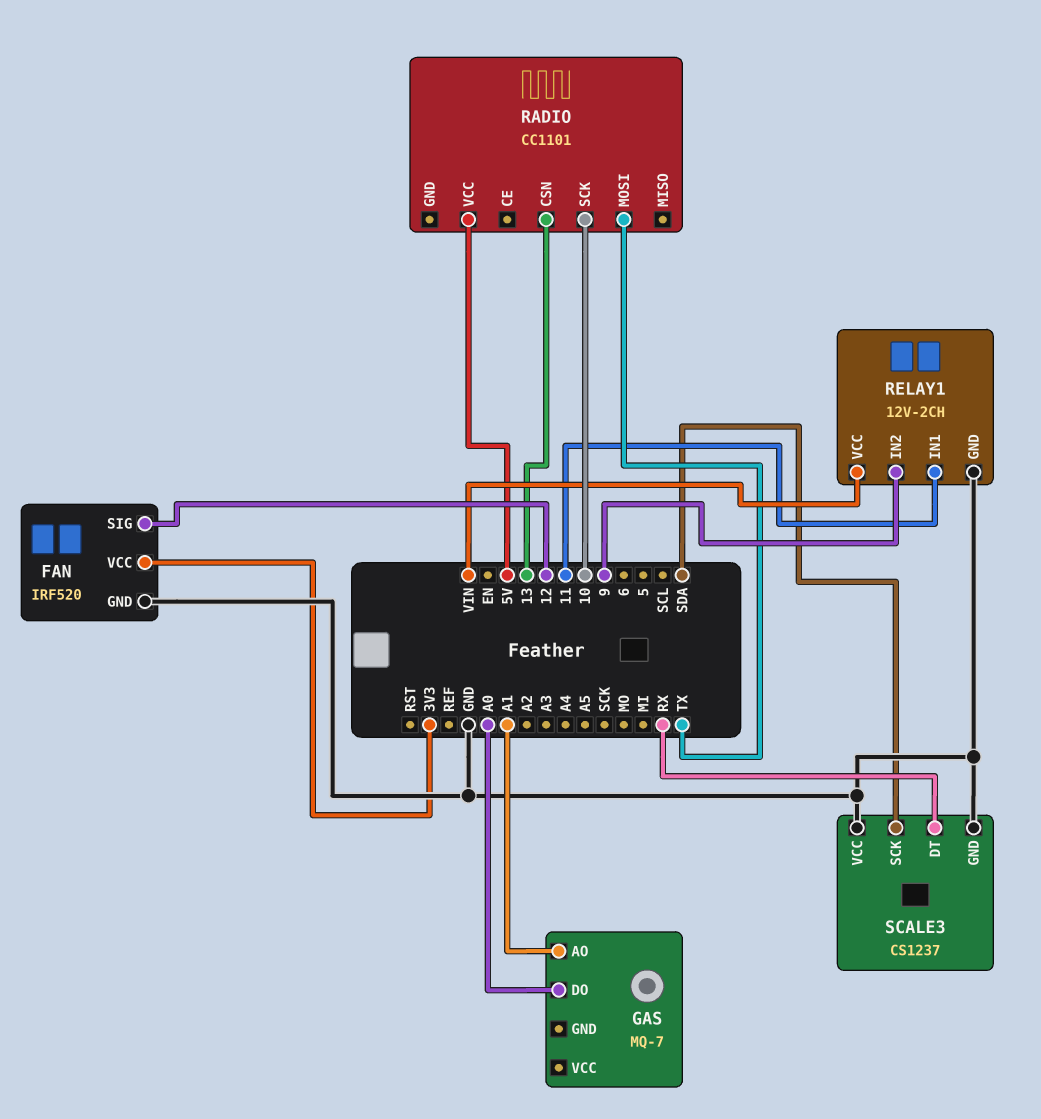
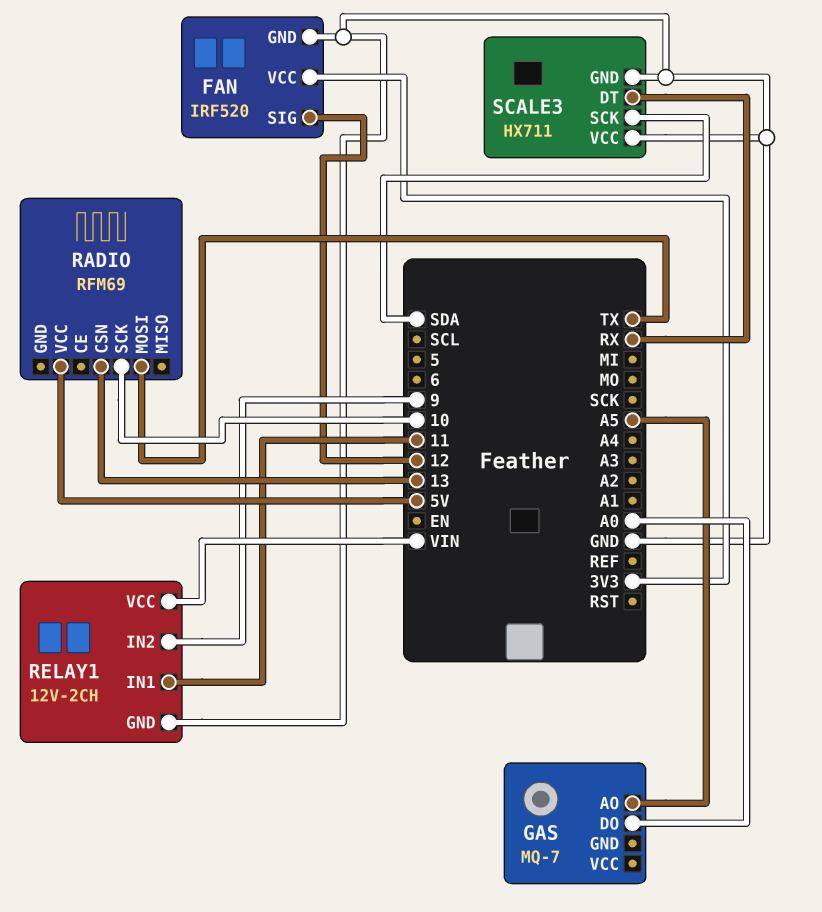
GAS pin AO: A1 -> A5
RADIO: CC1101 -> RFM69
SCALE3: CS1237 -> HX711

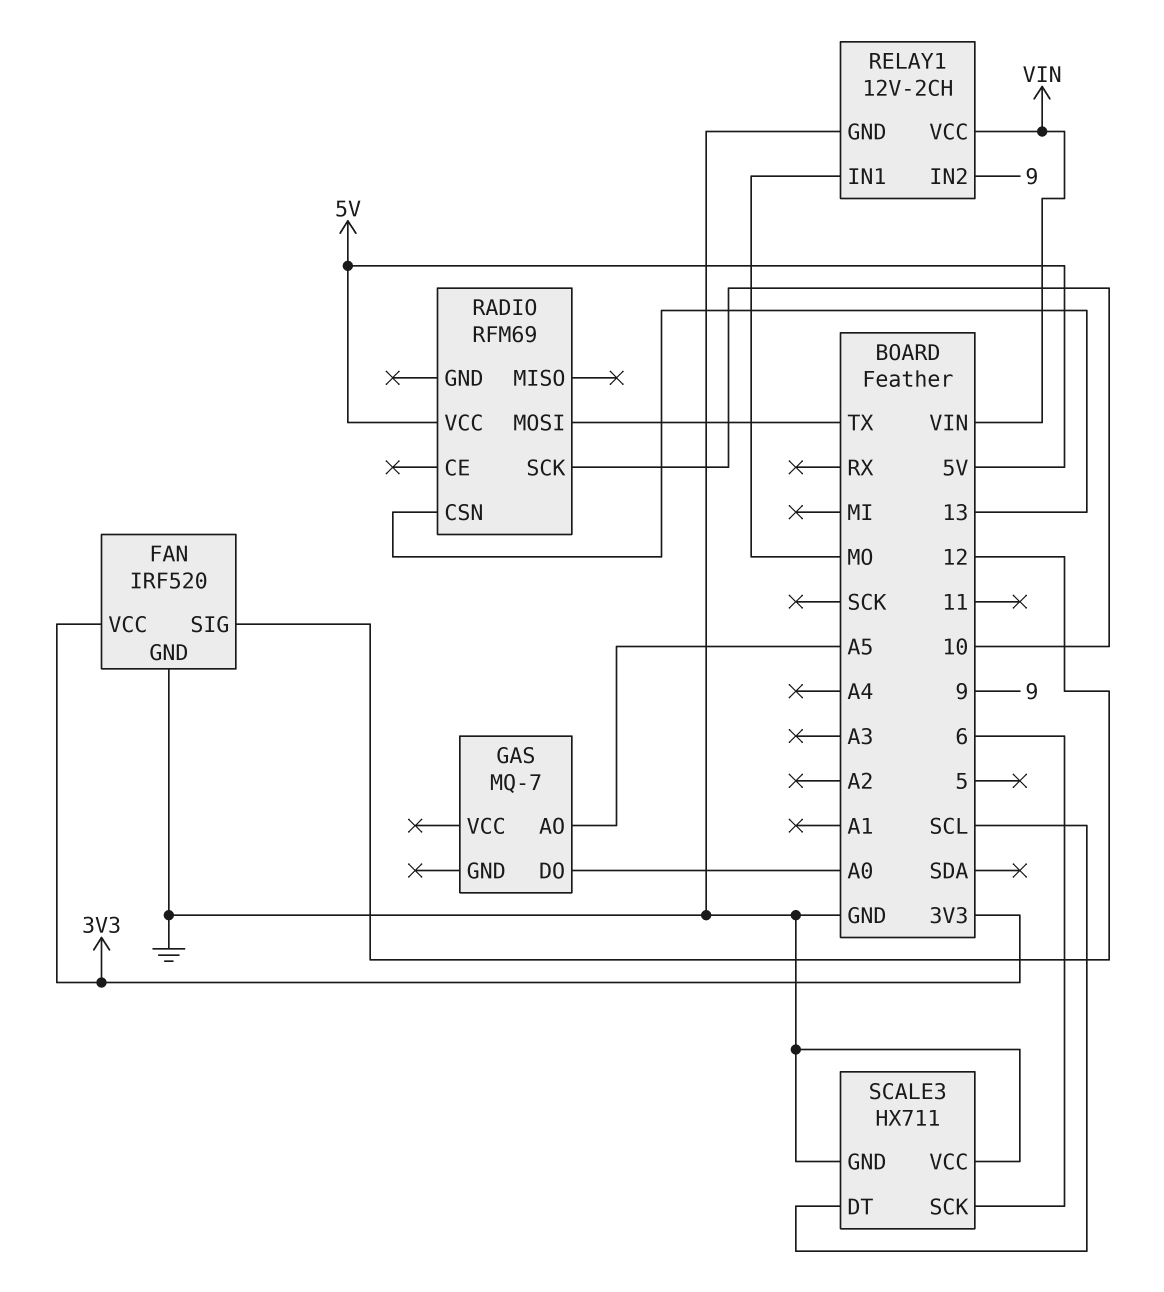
RELAY1 pin IN1: 11 -> MO
SCALE3 pin DT: RX -> SCL
SCALE3 pin SCK: SDA -> 6

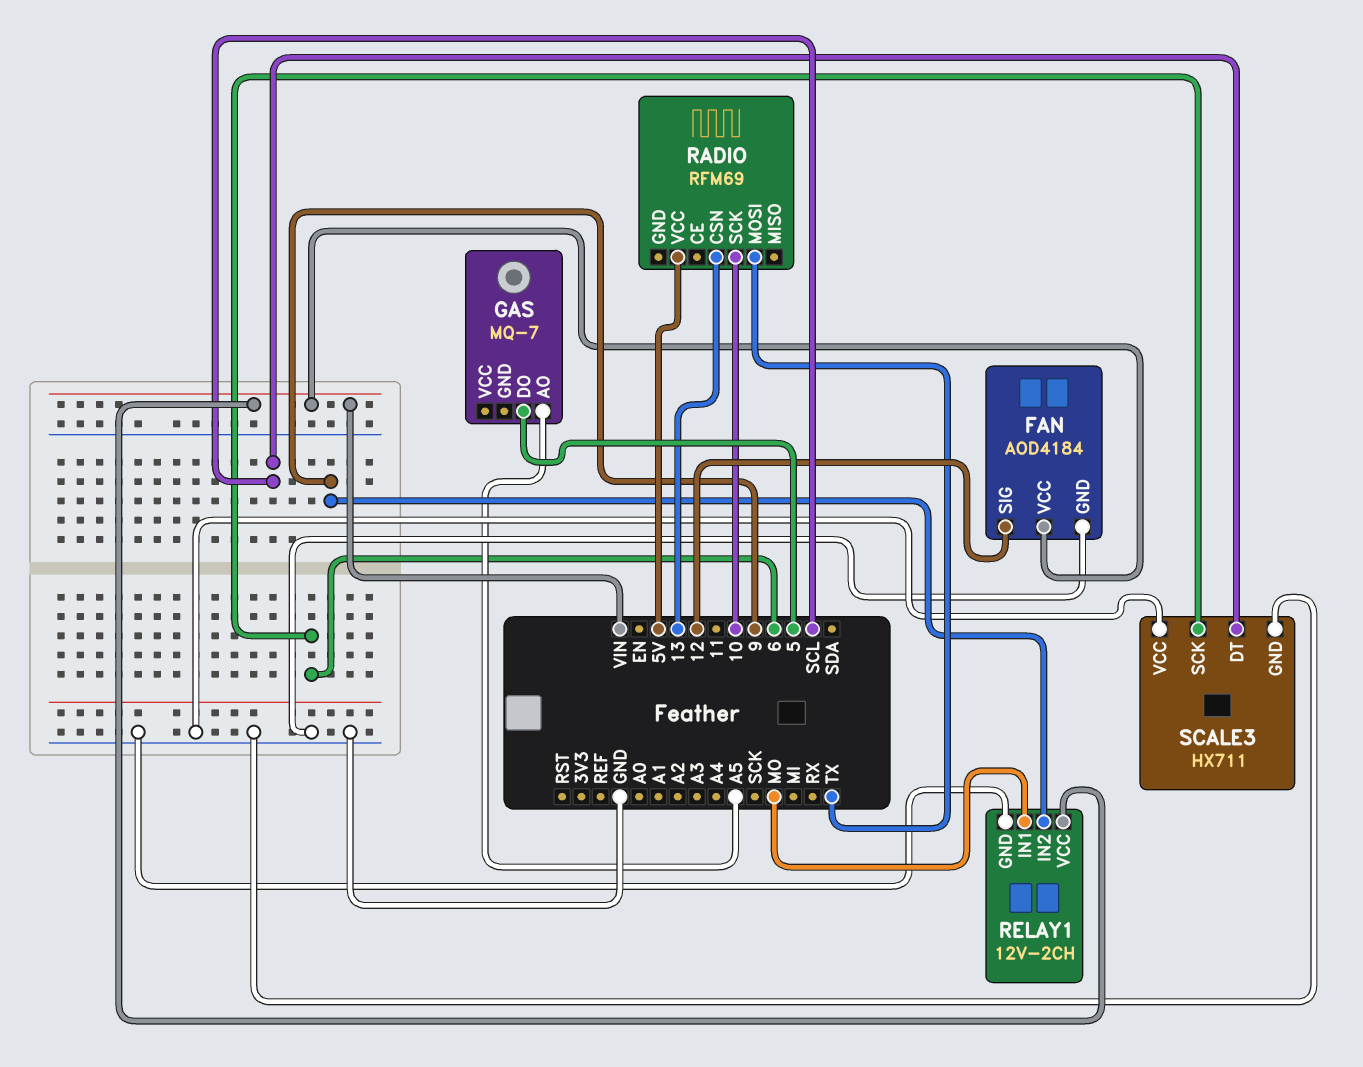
FAN: IRF520 -> AOD4184
FAN pin VCC: 3V3 -> VIN
GAS pin DO: A0 -> 5

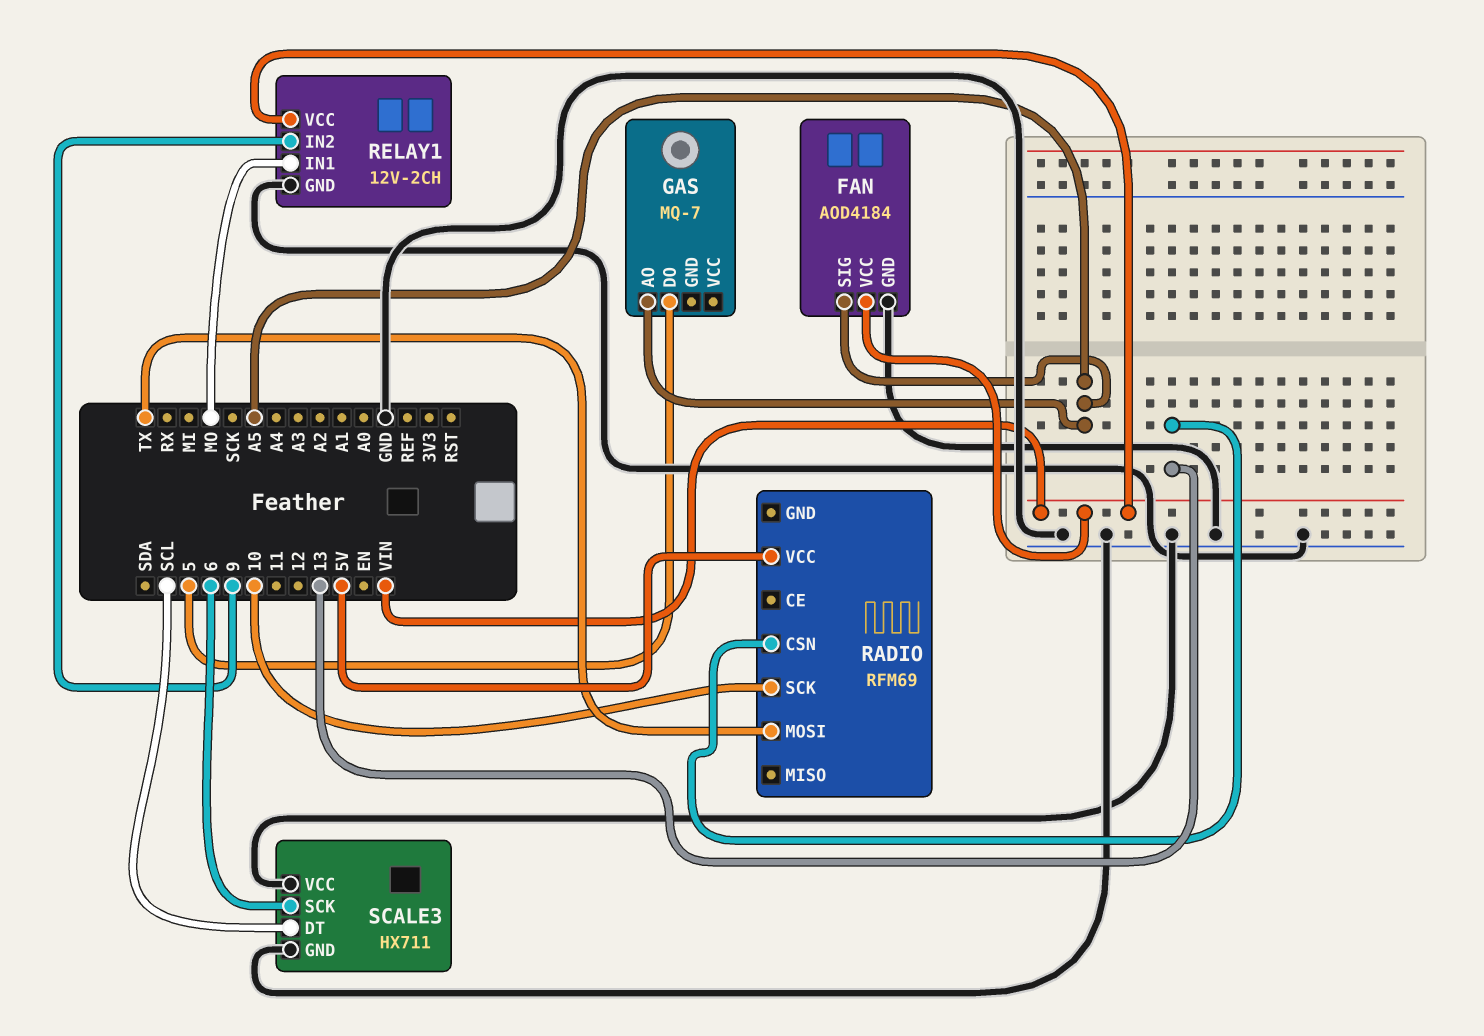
FAN pin SIG: 12 -> A5

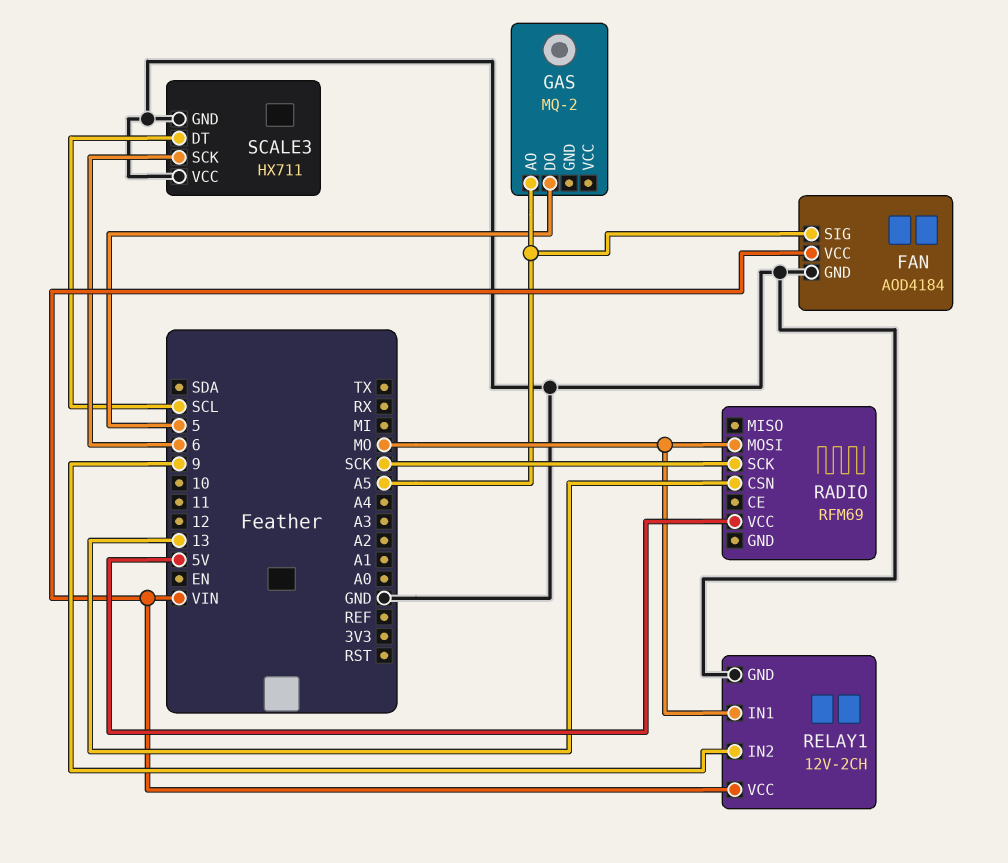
GAS: MQ-7 -> MQ-2
RADIO pin MOSI: TX -> MO
RADIO pin SCK: 10 -> SCK

